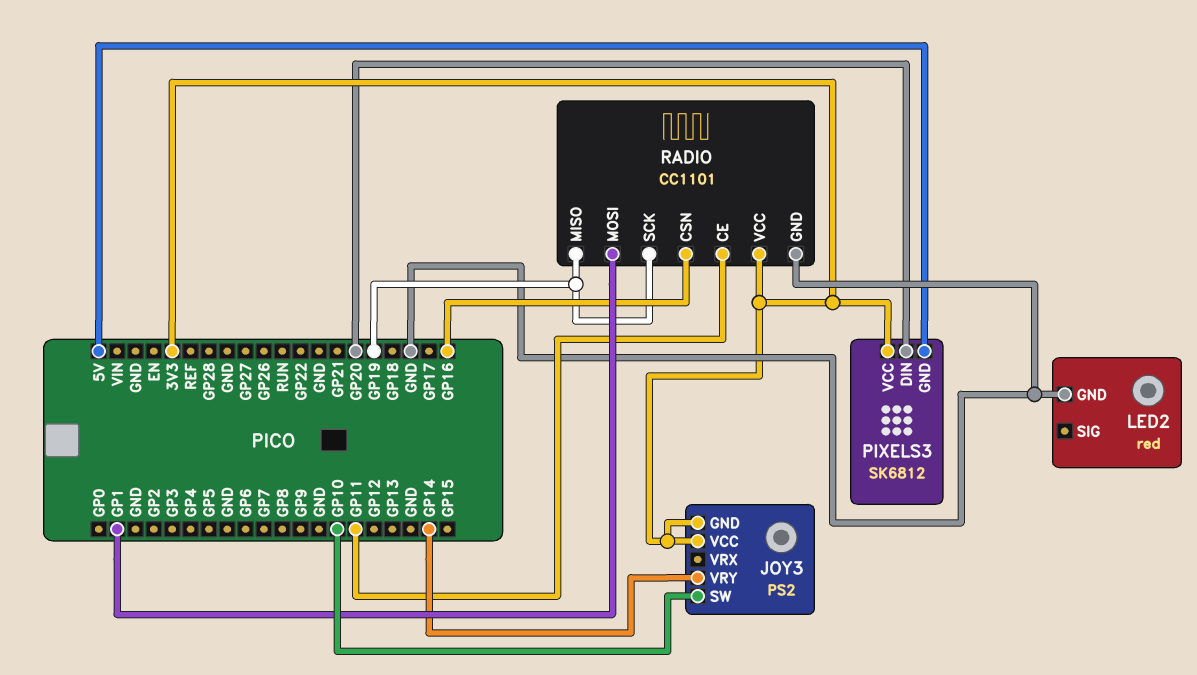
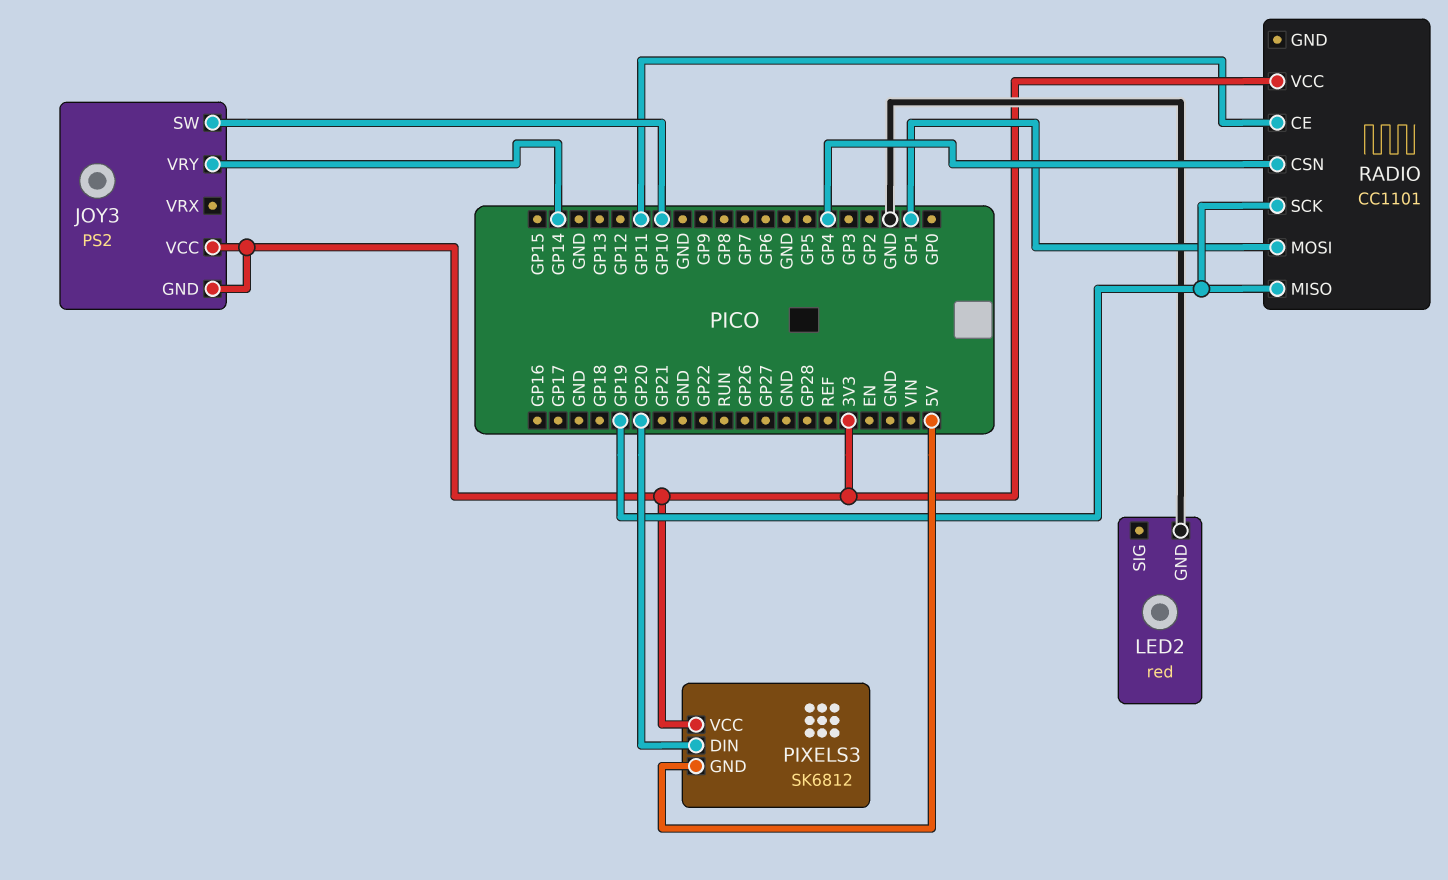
RADIO pin CSN: GP16 -> GP4
RADIO pin GND: GND -> none

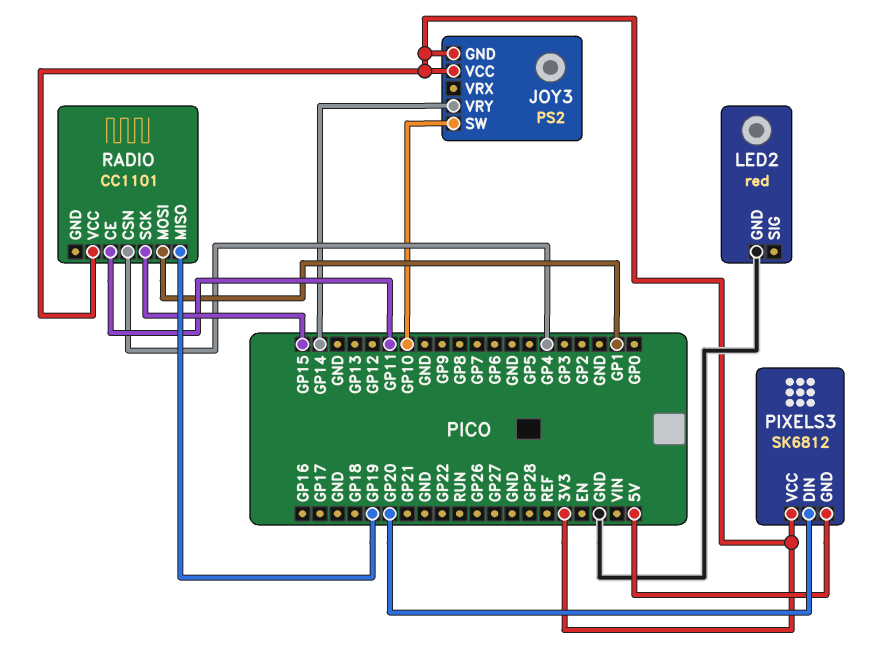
RADIO pin SCK: GP19 -> GP15

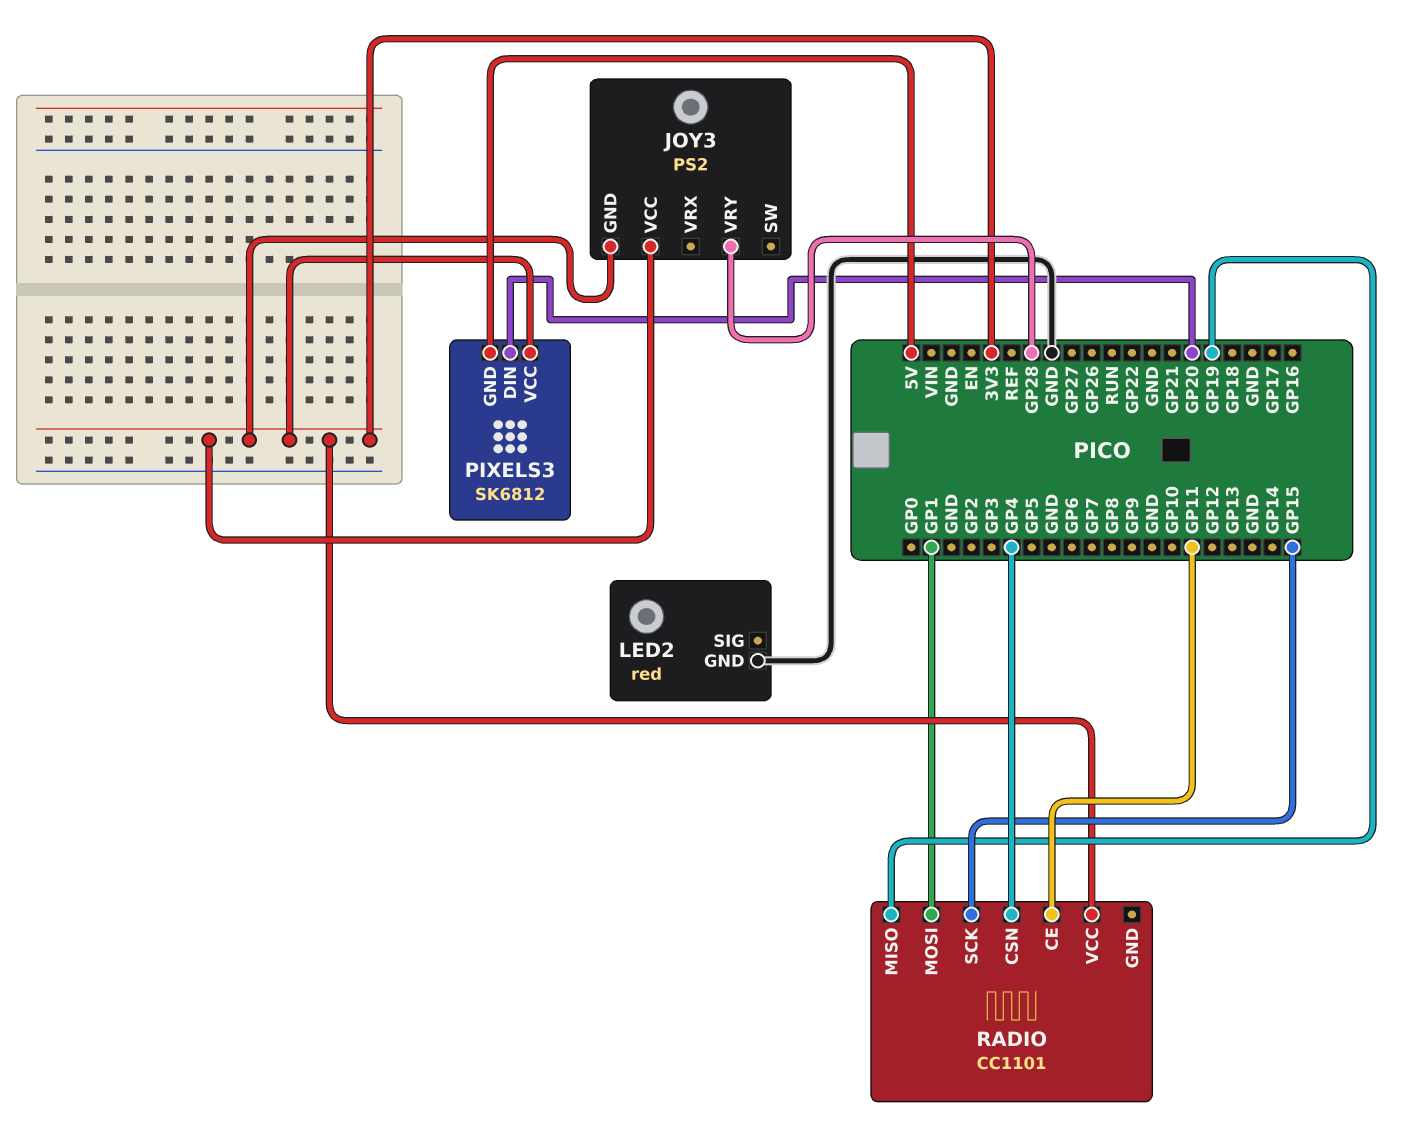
JOY3 pin SW: GP10 -> none
JOY3 pin VRY: GP14 -> GP28

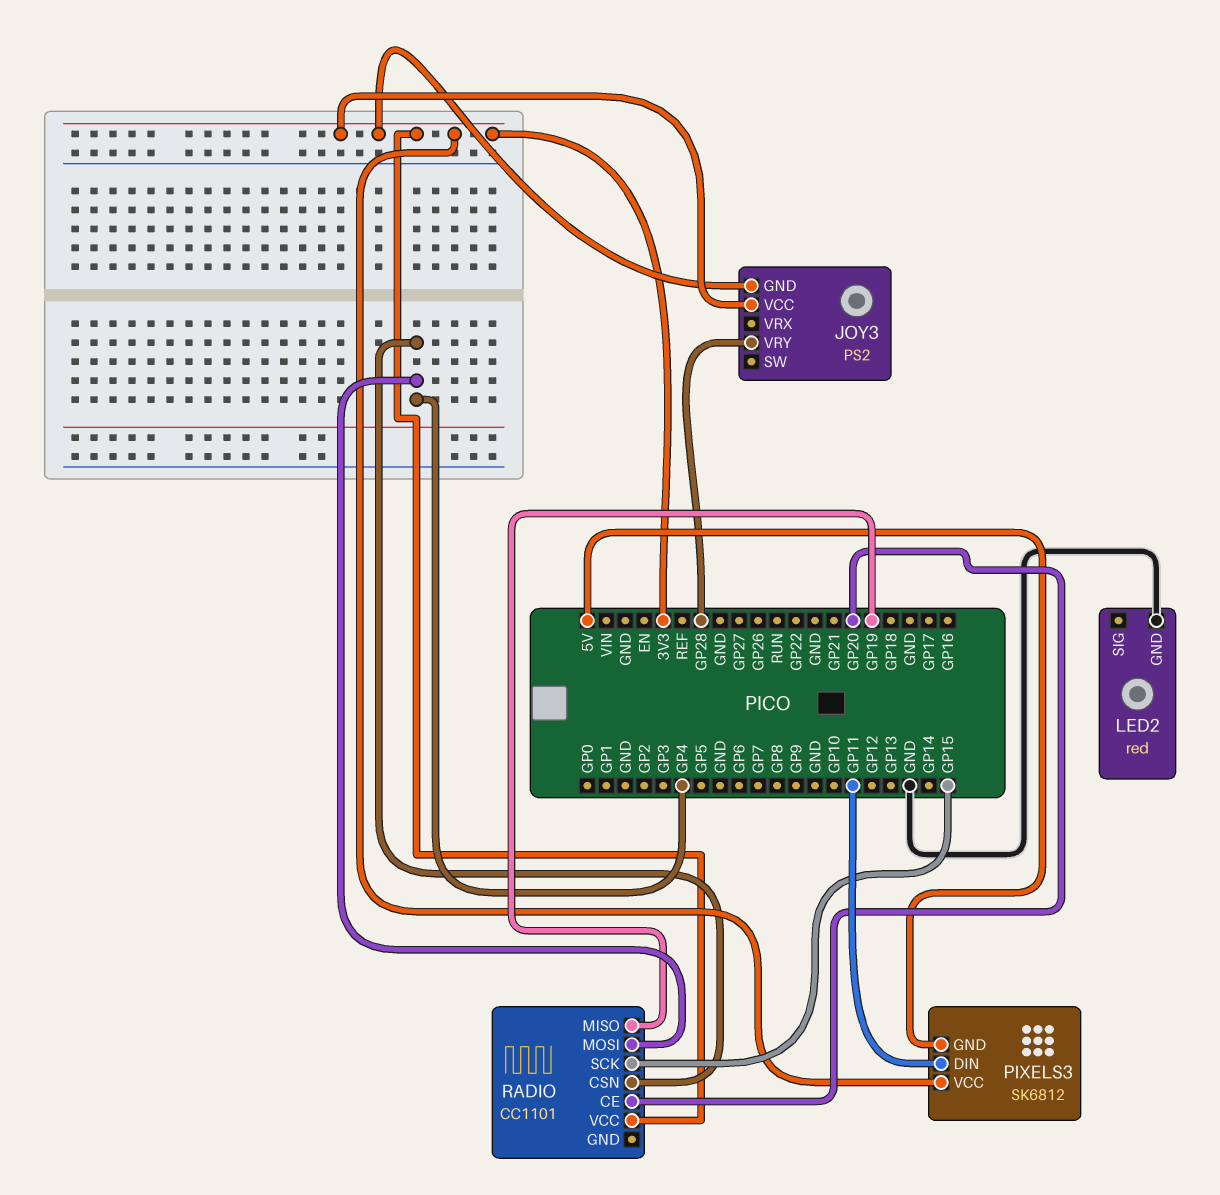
PIXELS3 pin DIN: GP20 -> GP11
RADIO pin CE: GP11 -> GP20
RADIO pin MOSI: GP1 -> GP4

